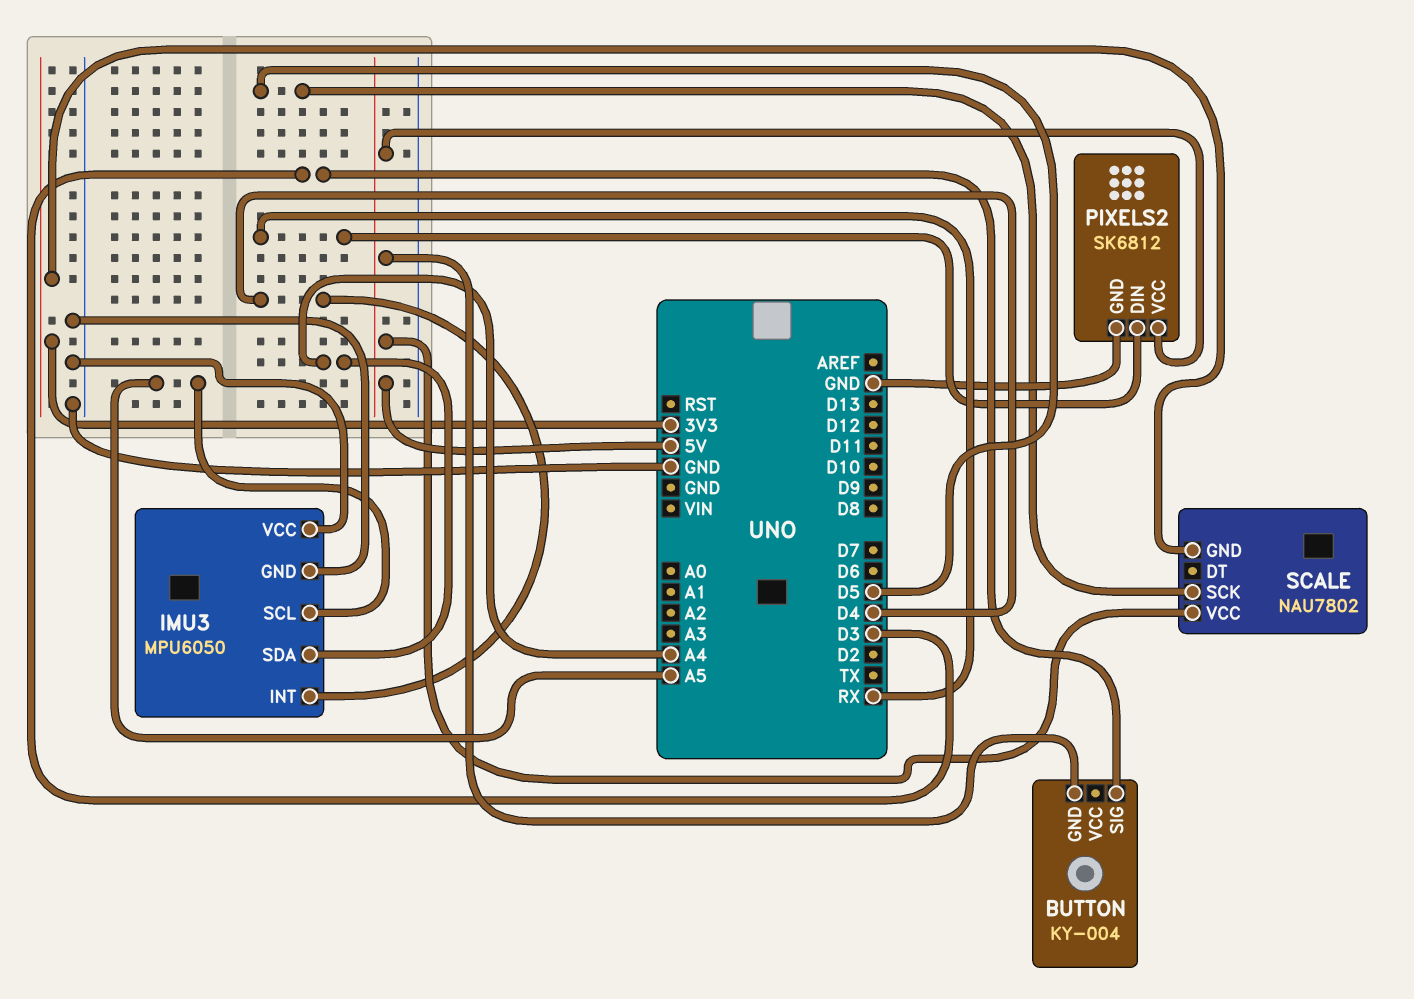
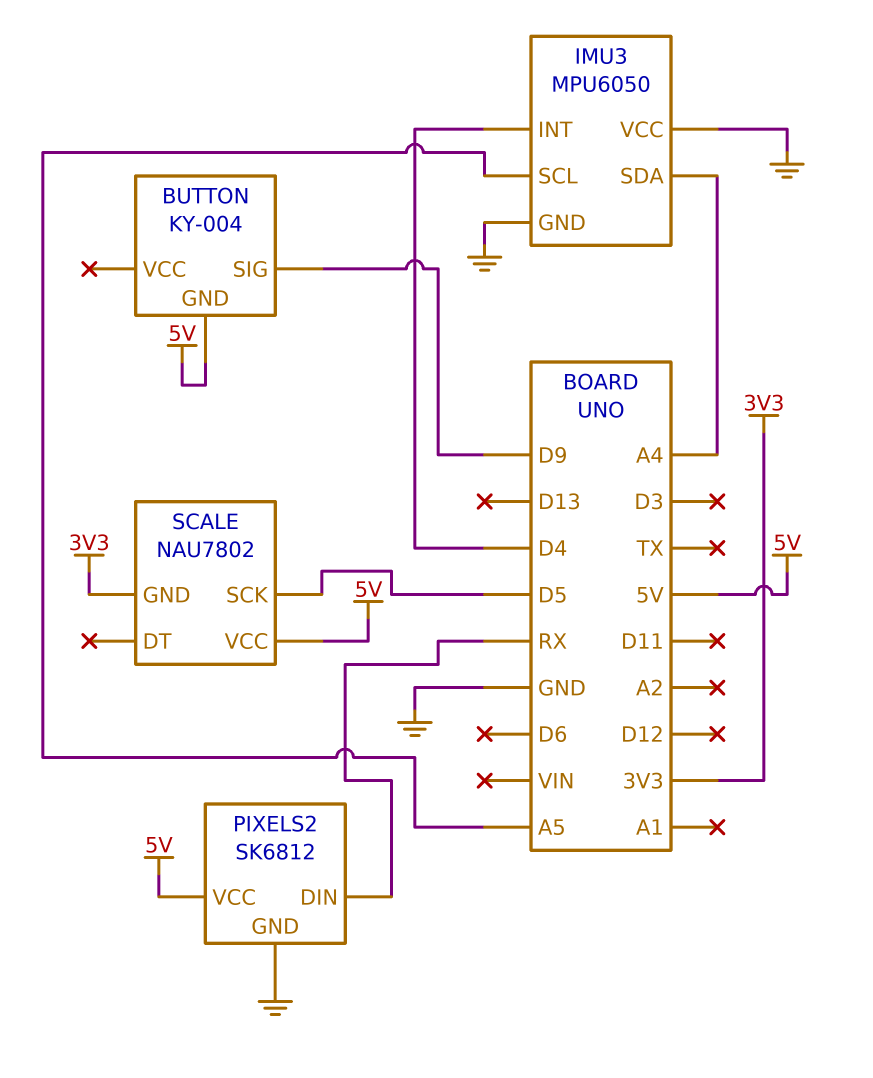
BUTTON pin SIG: D3 -> D9

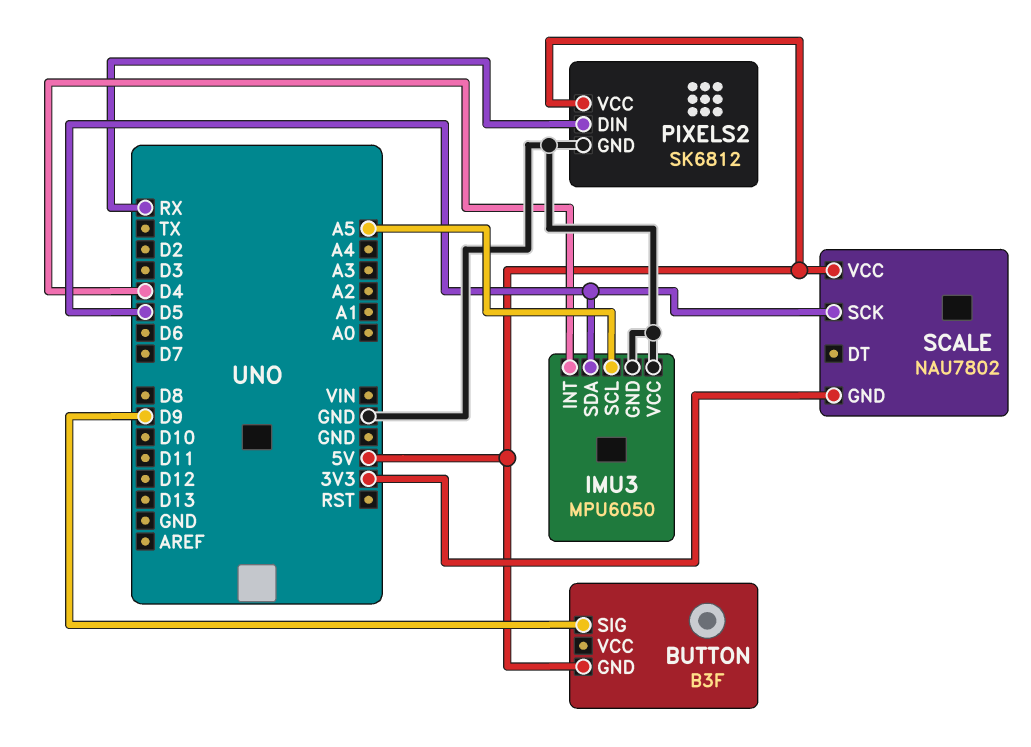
BUTTON: KY-004 -> B3F
IMU3 pin SDA: A4 -> D5

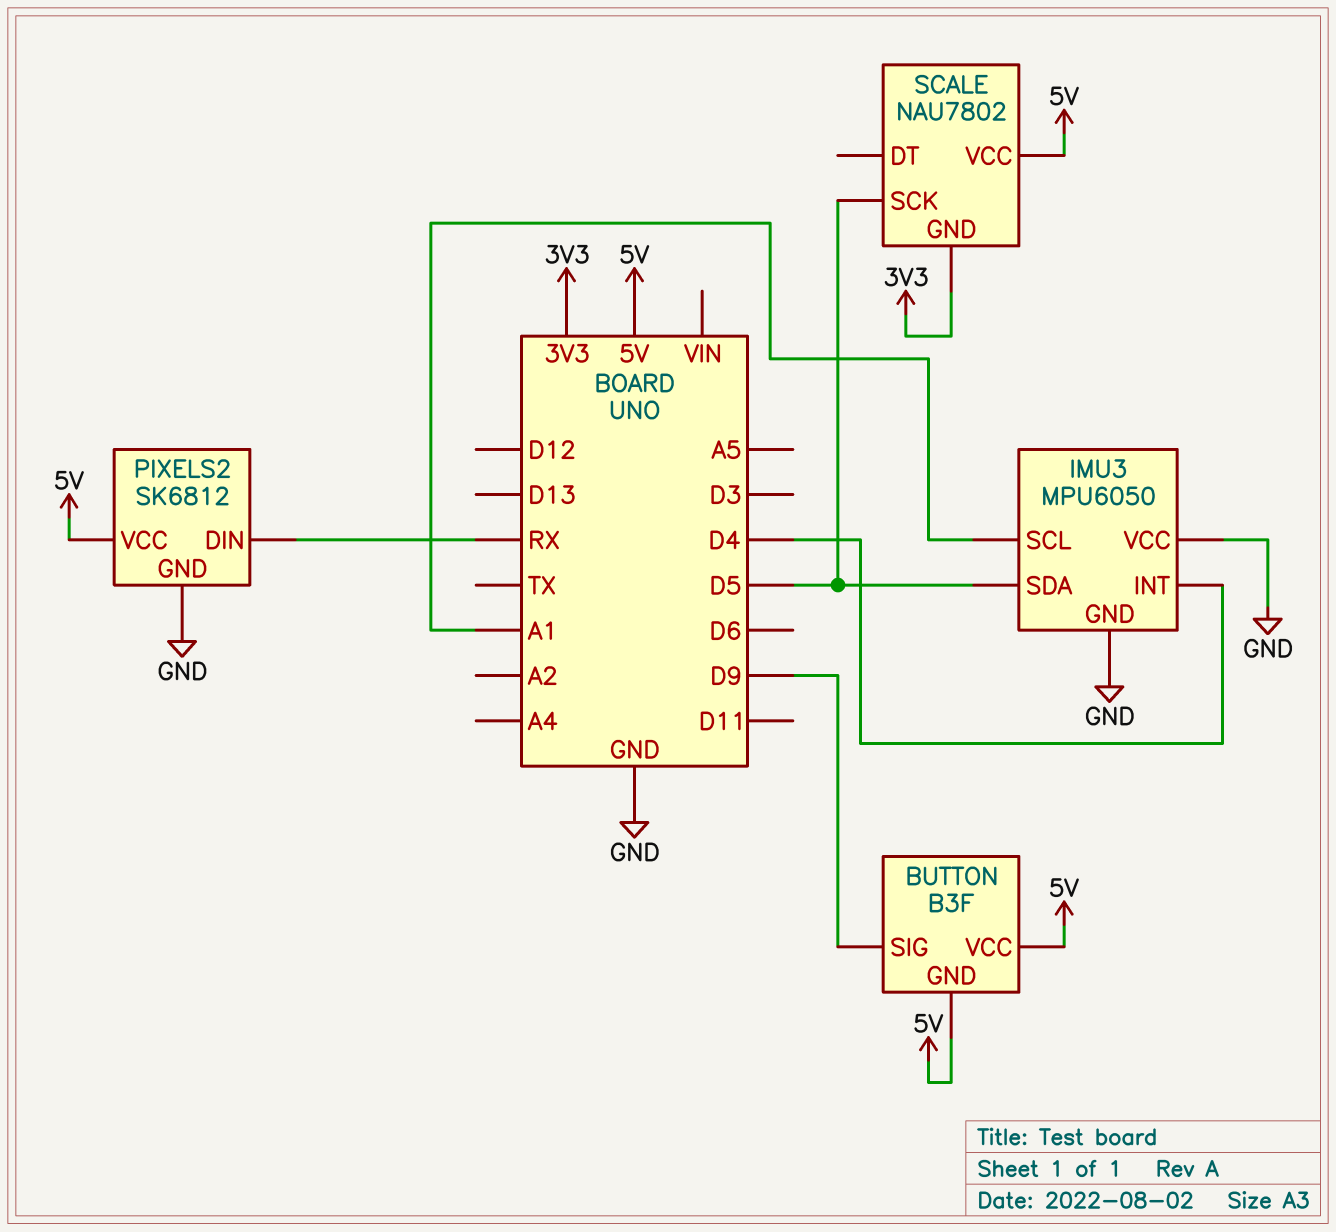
BUTTON pin VCC: none -> 5V
IMU3 pin SCL: A5 -> A1

